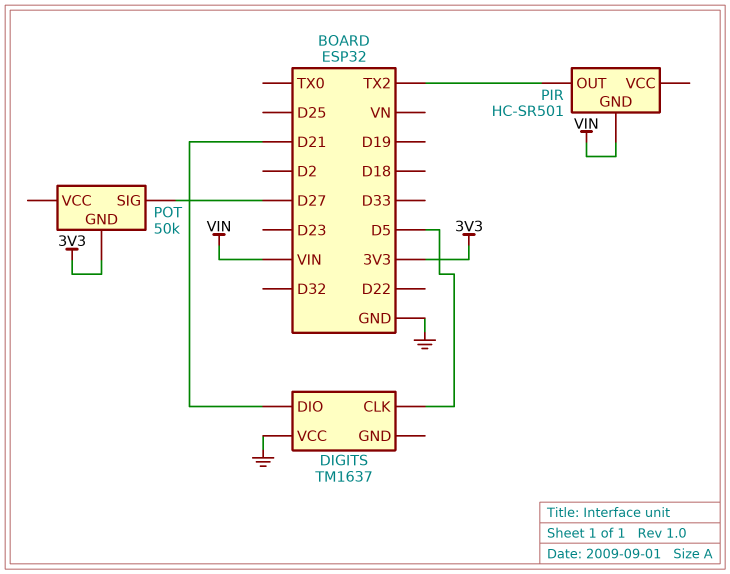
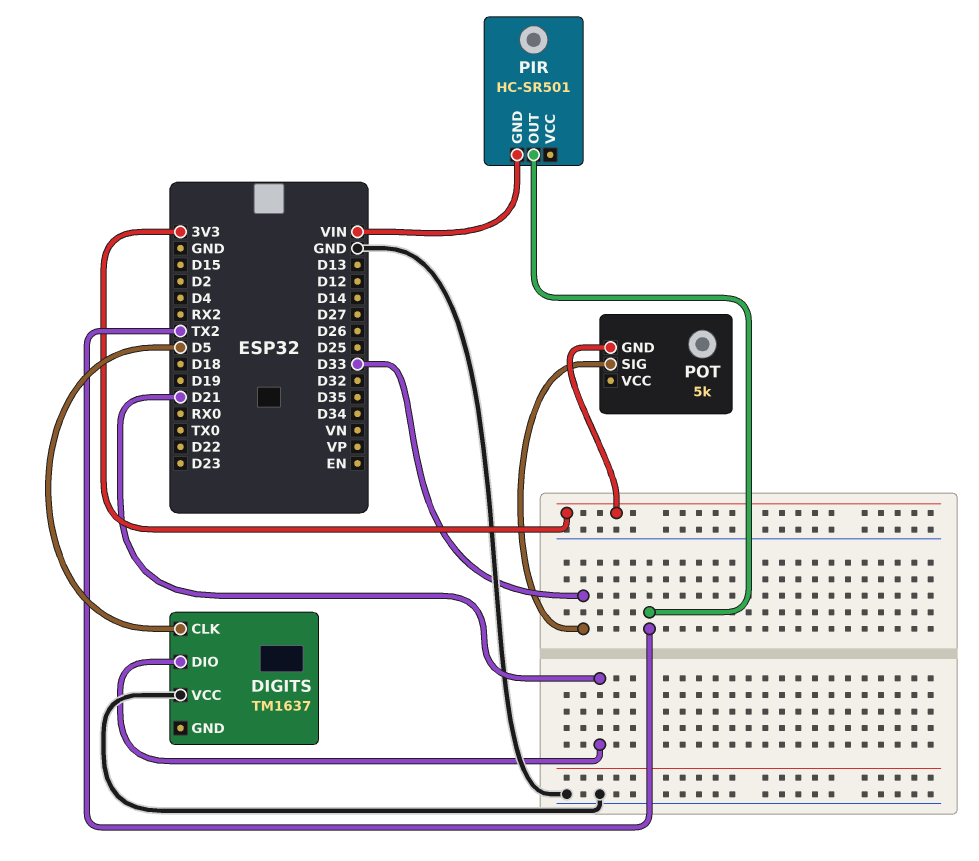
POT: 50k -> 5k
POT pin SIG: D27 -> D33

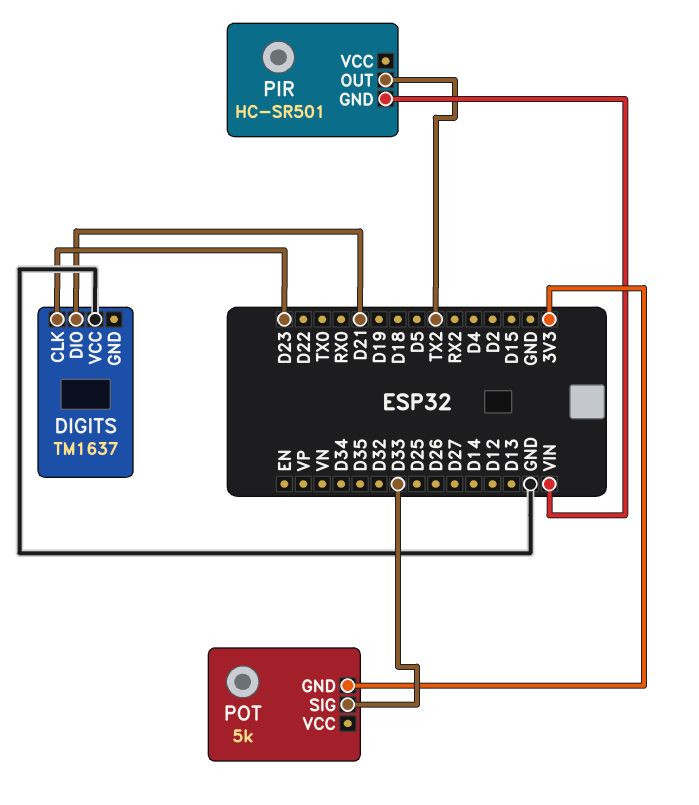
DIGITS pin CLK: D5 -> D23

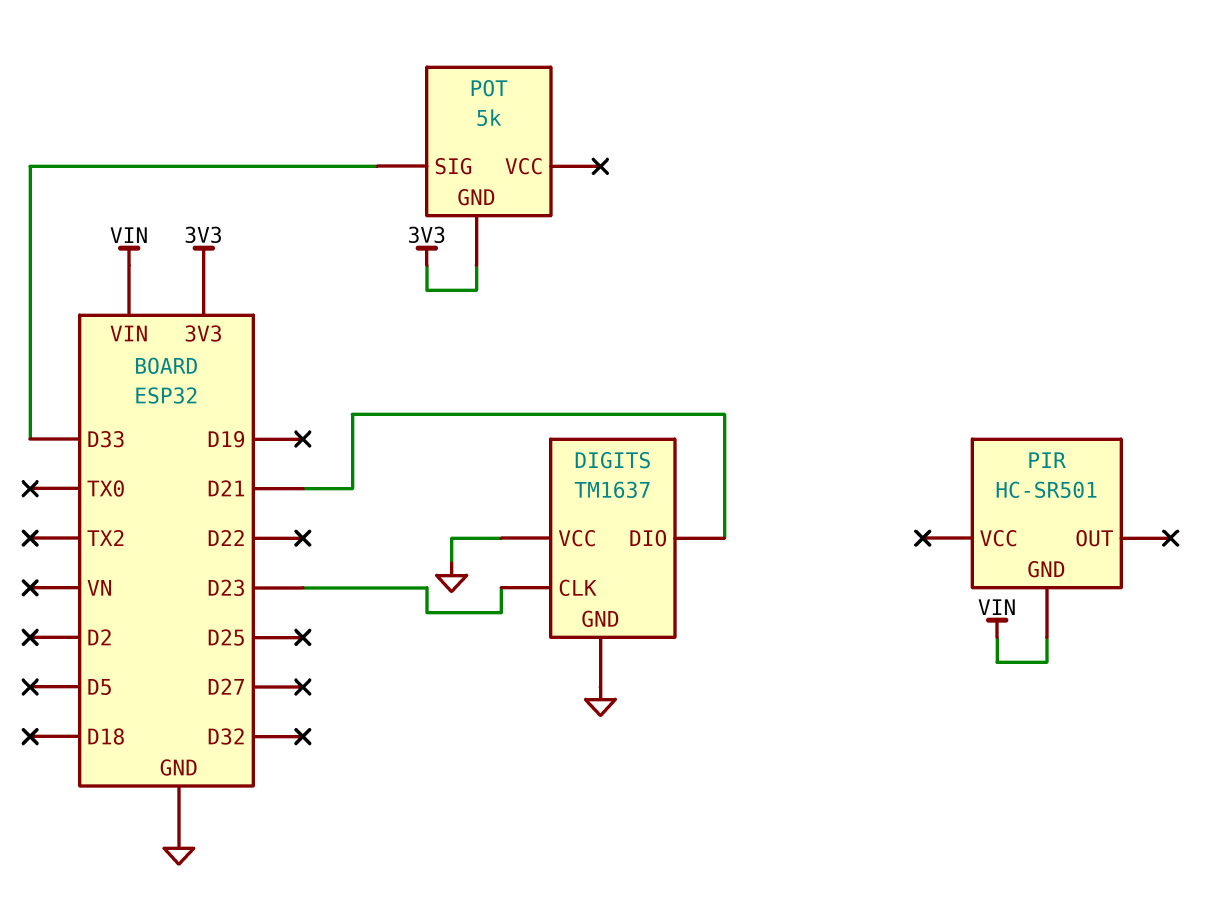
DIGITS pin GND: none -> GND
PIR pin OUT: TX2 -> none

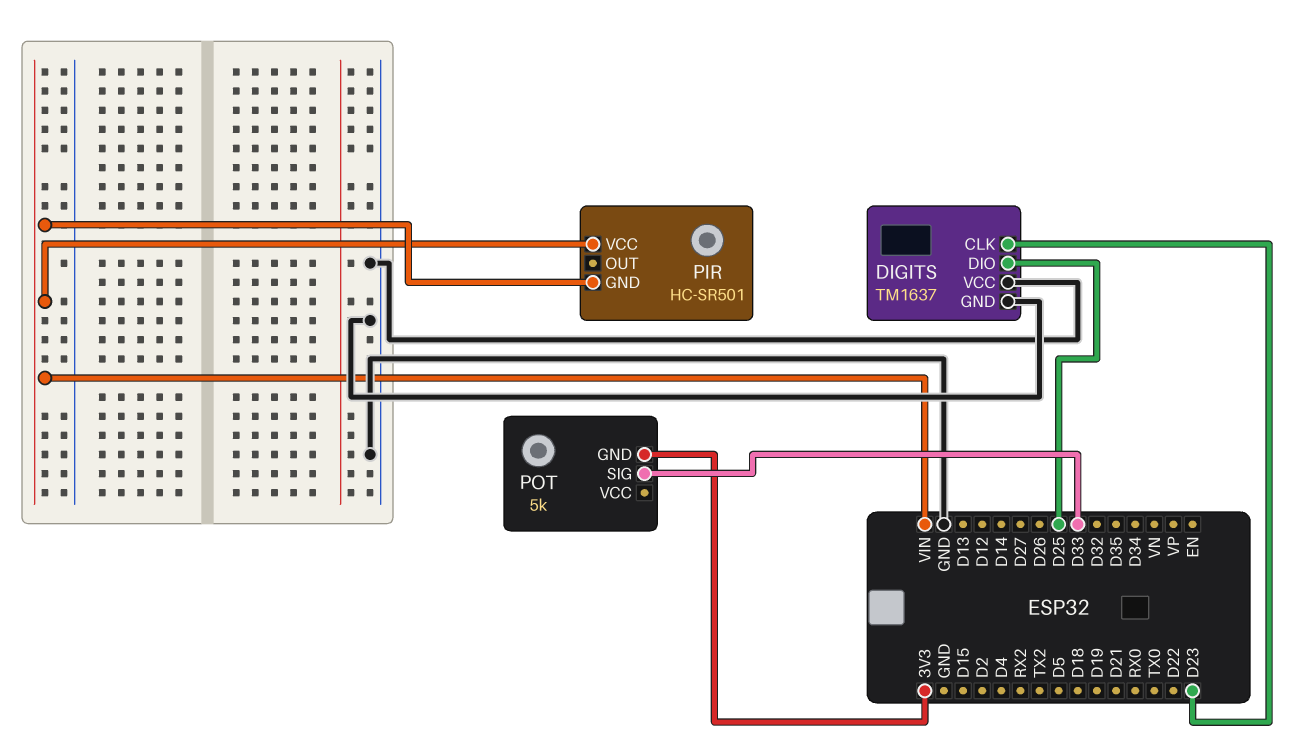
DIGITS pin DIO: D21 -> D25
PIR pin VCC: none -> VIN

